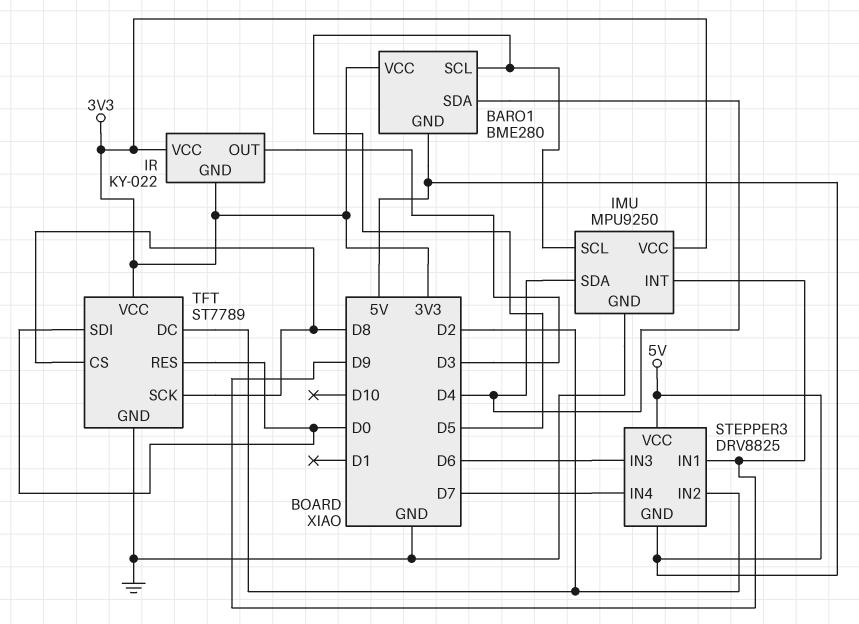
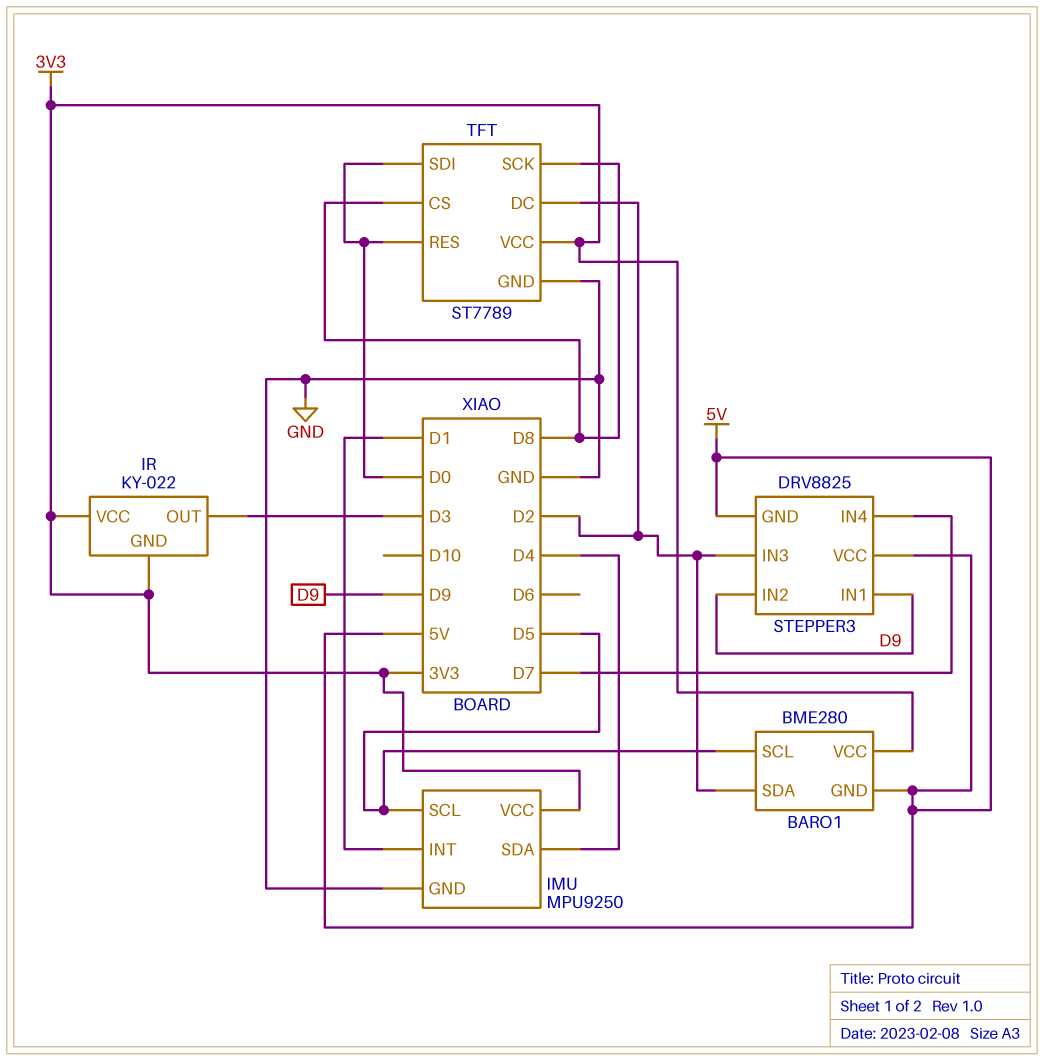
BARO1 pin SDA: D4 -> D2
IMU pin INT: D9 -> D1
STEPPER3 pin IN2: D2 -> D9
STEPPER3 pin IN3: D6 -> D2

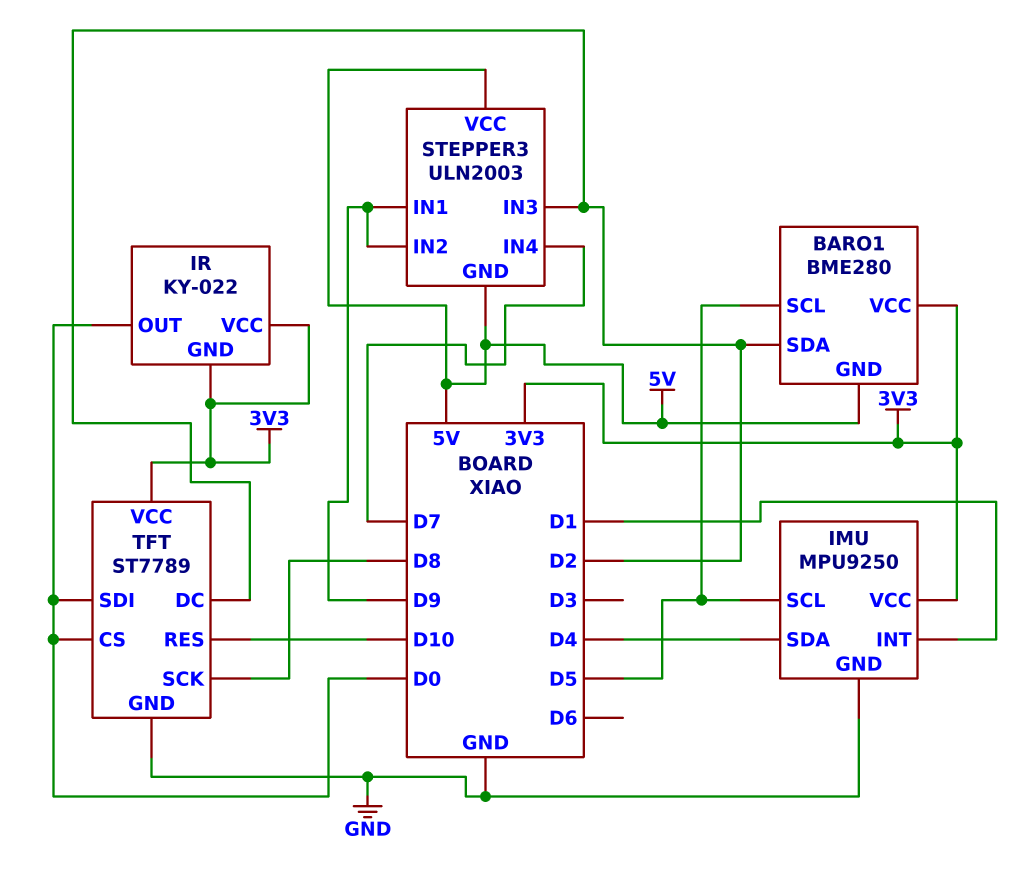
IR pin OUT: D3 -> D0
STEPPER3: DRV8825 -> ULN2003
TFT pin CS: D8 -> D0
TFT pin RES: D0 -> D10

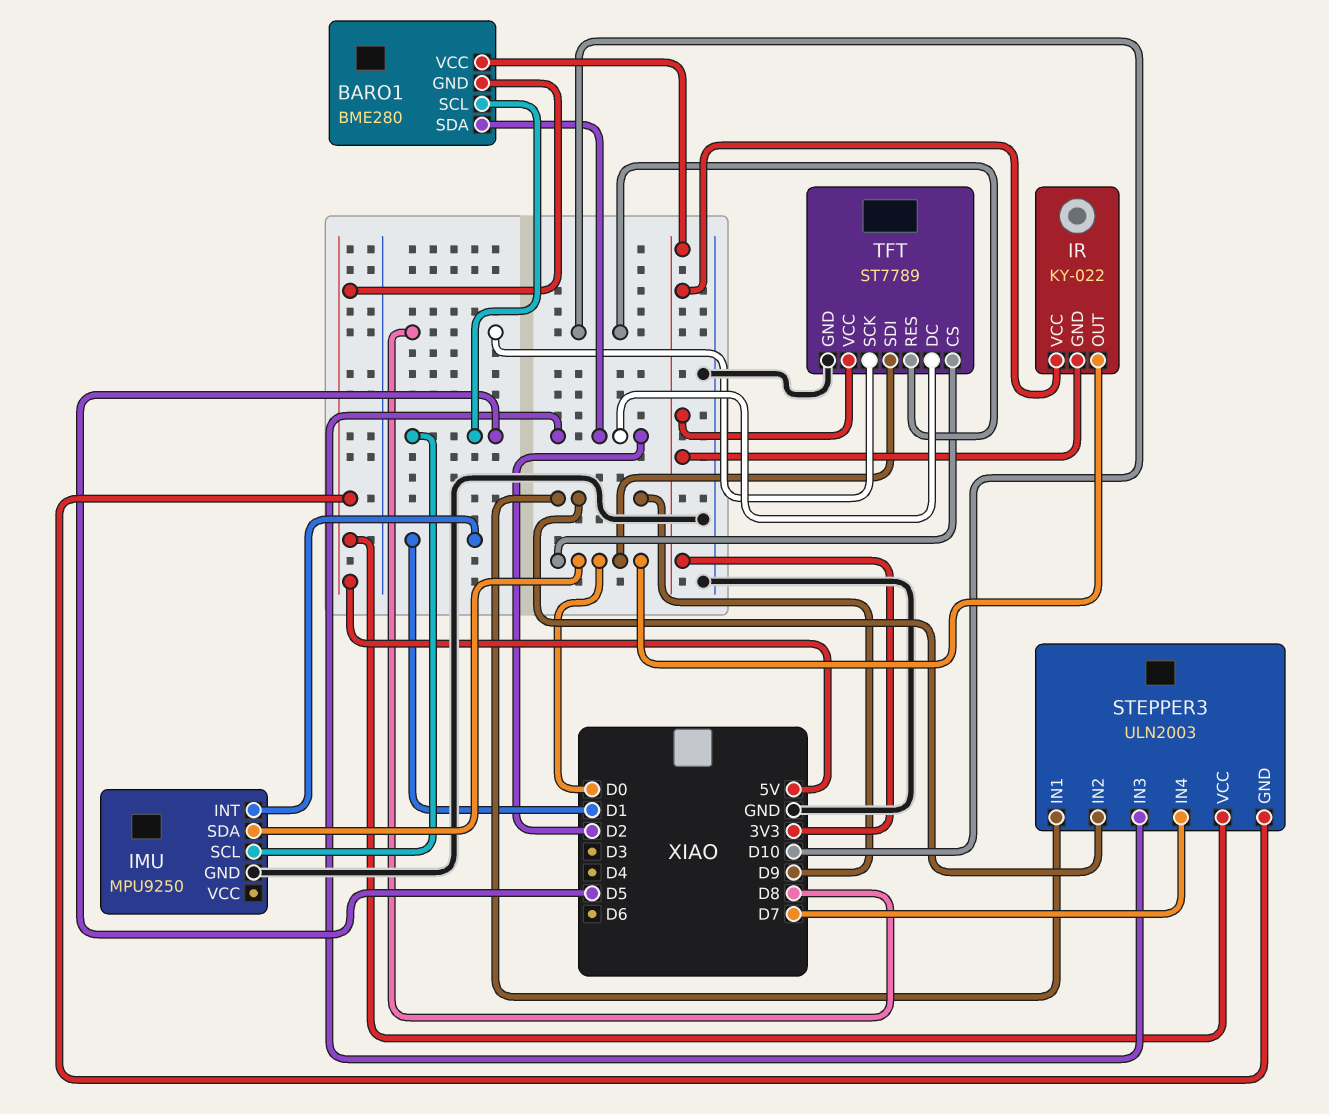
IMU pin SDA: D4 -> D0
IMU pin VCC: 3V3 -> none

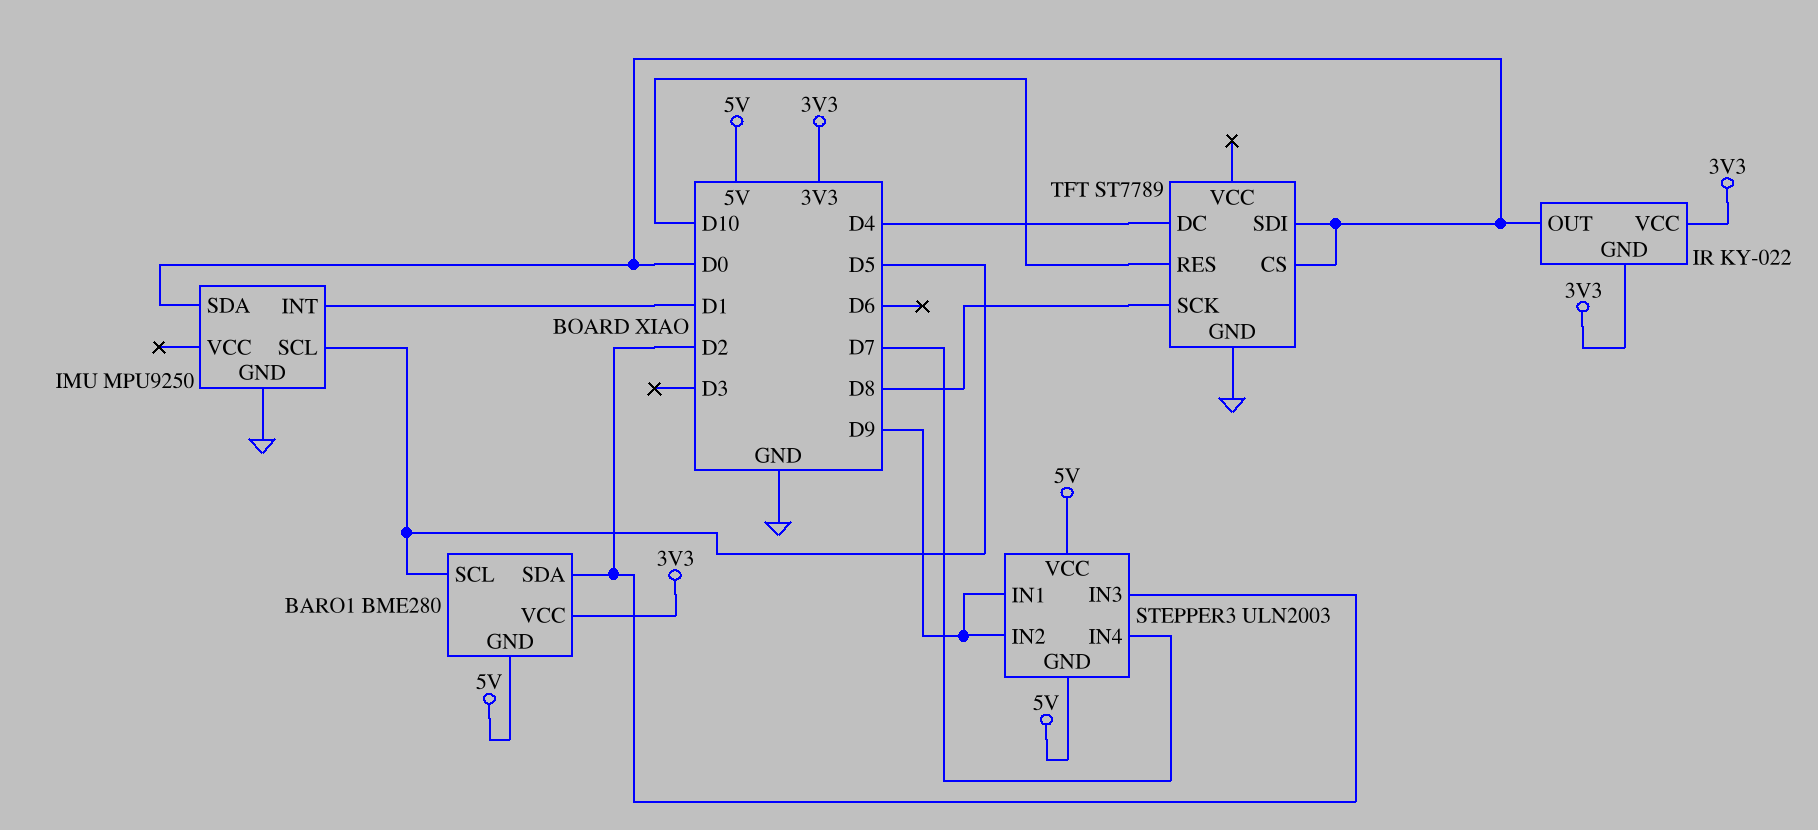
TFT pin DC: D2 -> D4
TFT pin VCC: 3V3 -> none

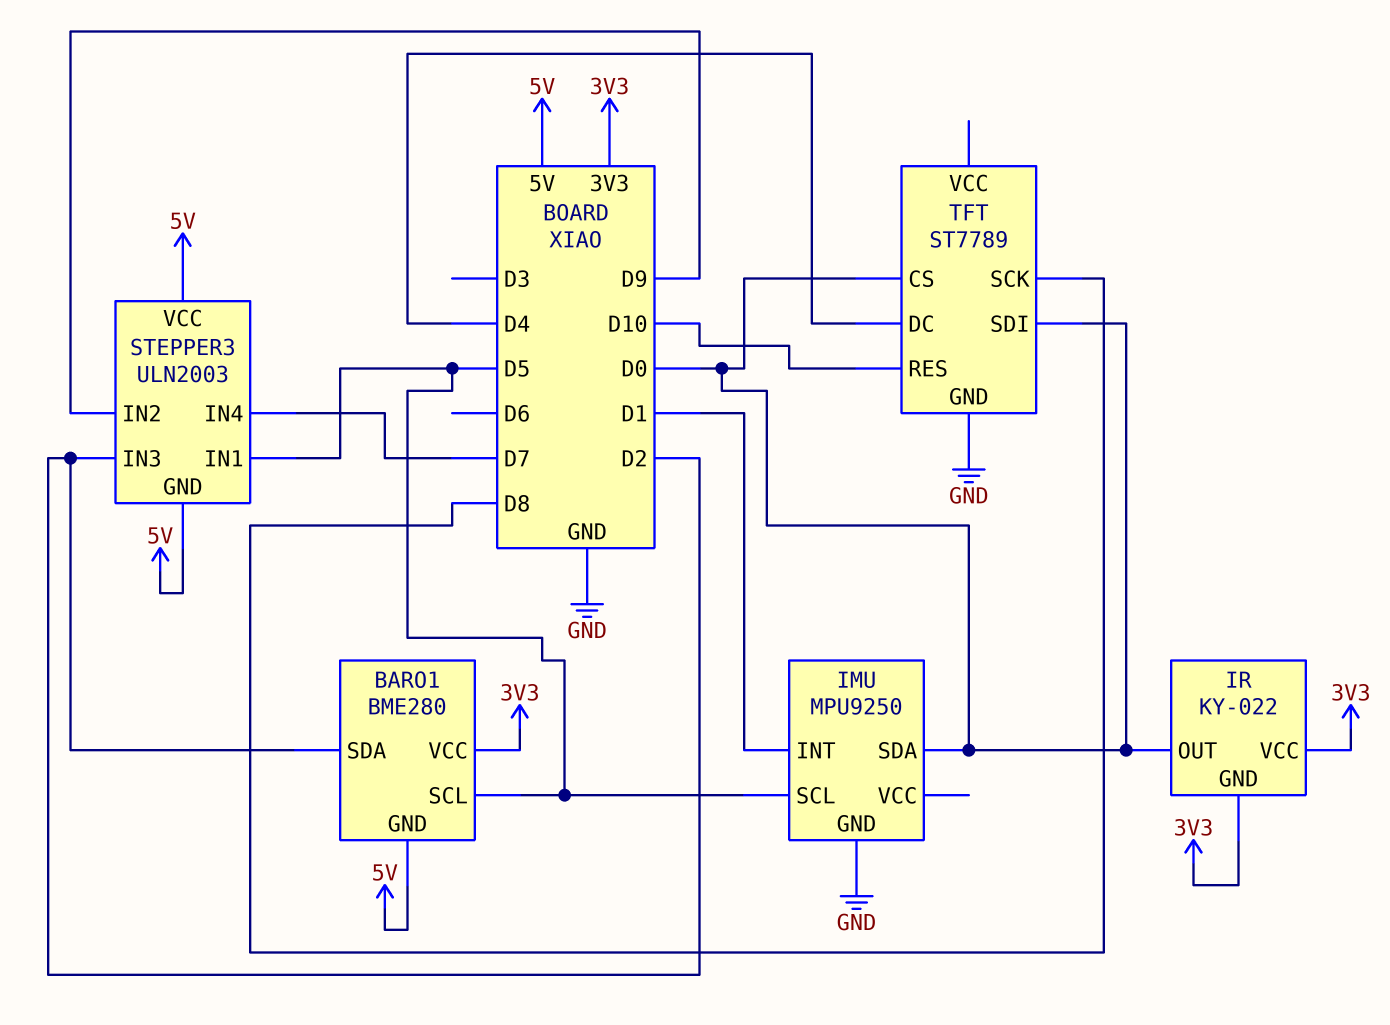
STEPPER3 pin IN1: D9 -> D5

